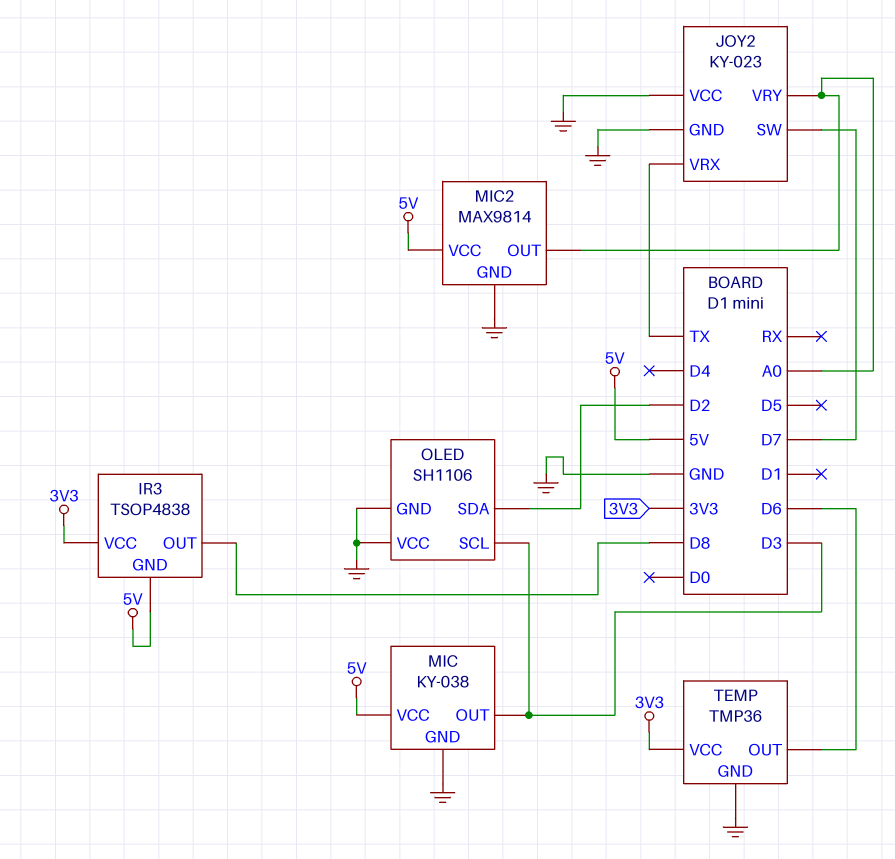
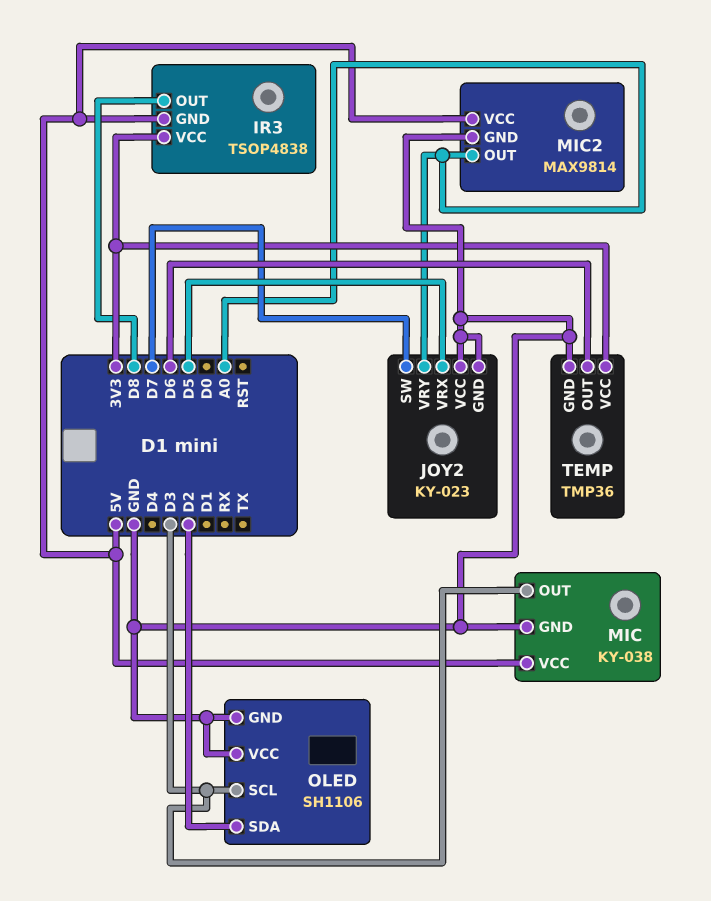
JOY2 pin VRX: TX -> D5

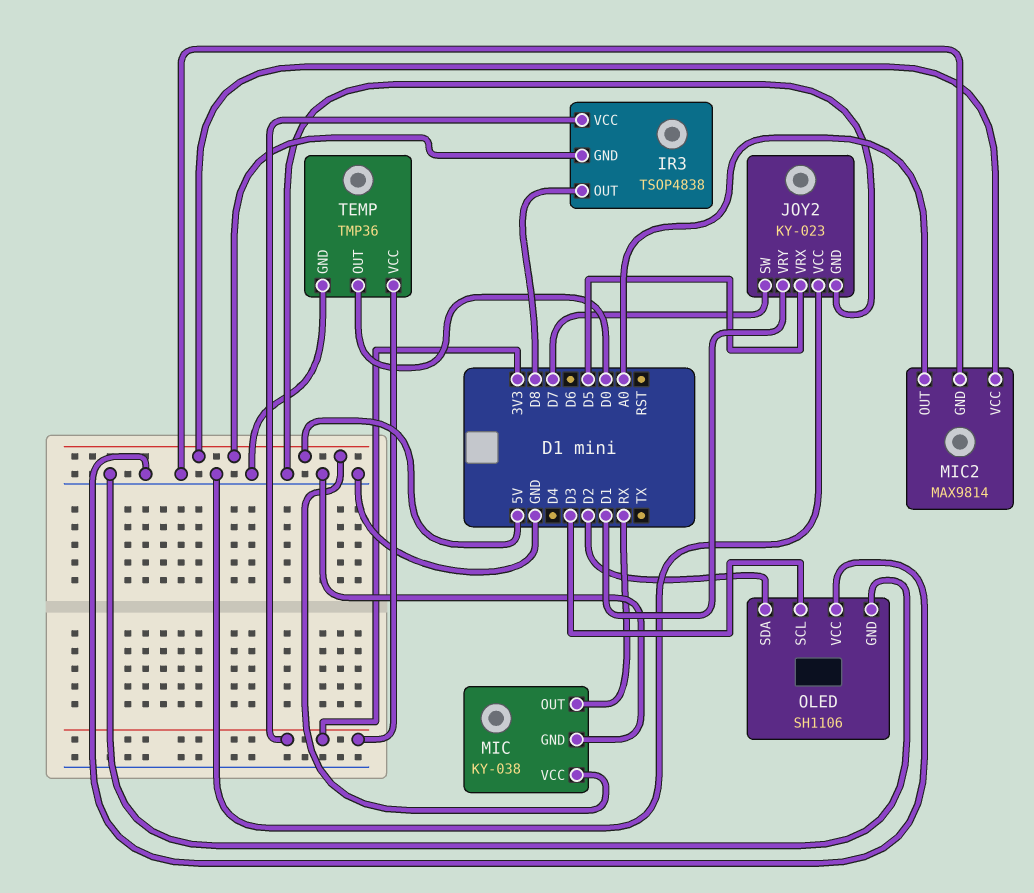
JOY2 pin VRY: A0 -> D1
MIC pin OUT: D3 -> RX
TEMP pin OUT: D6 -> D0

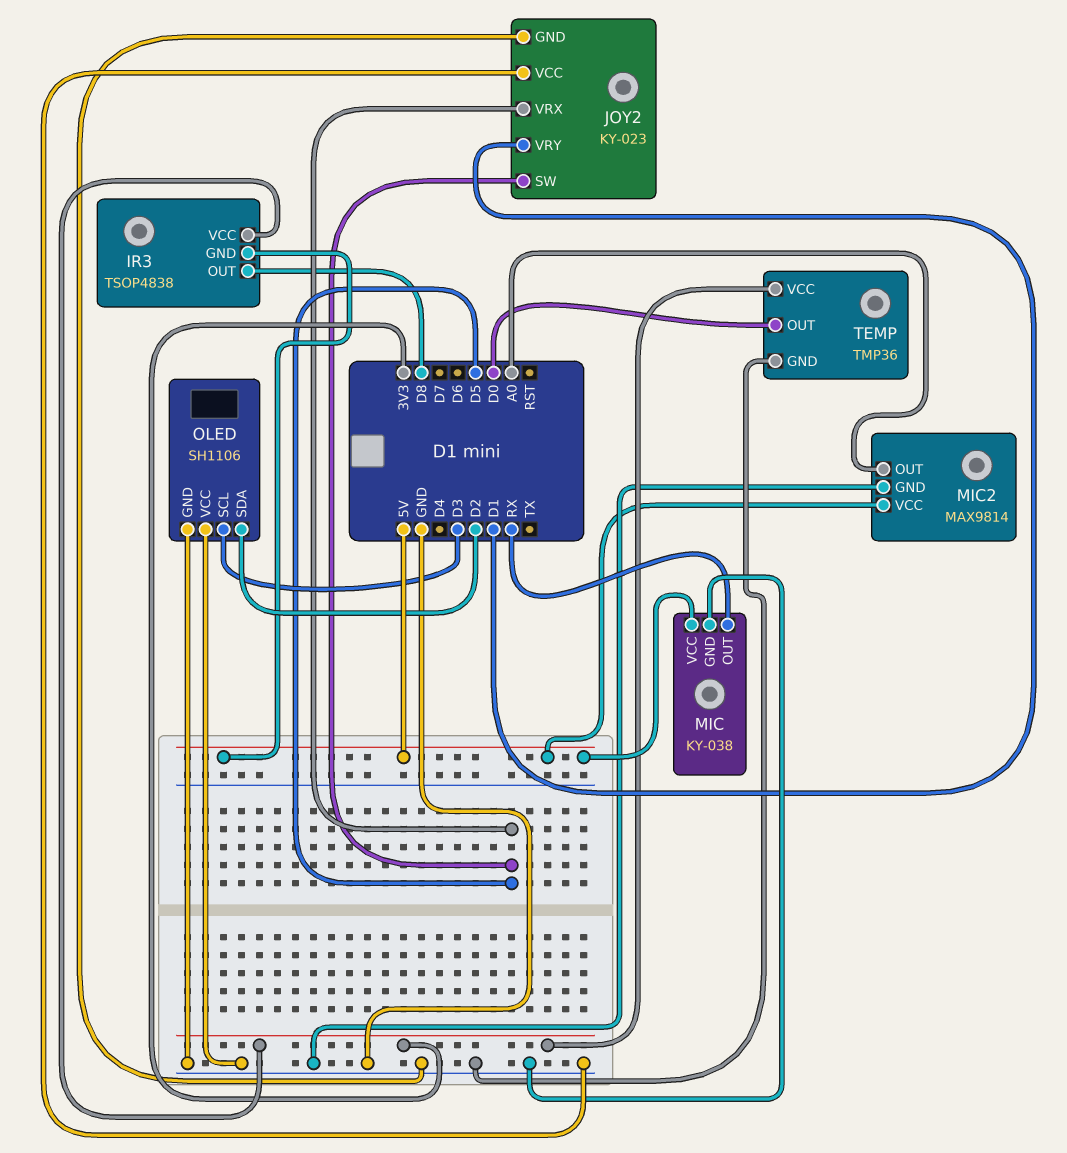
JOY2 pin SW: D7 -> D5

